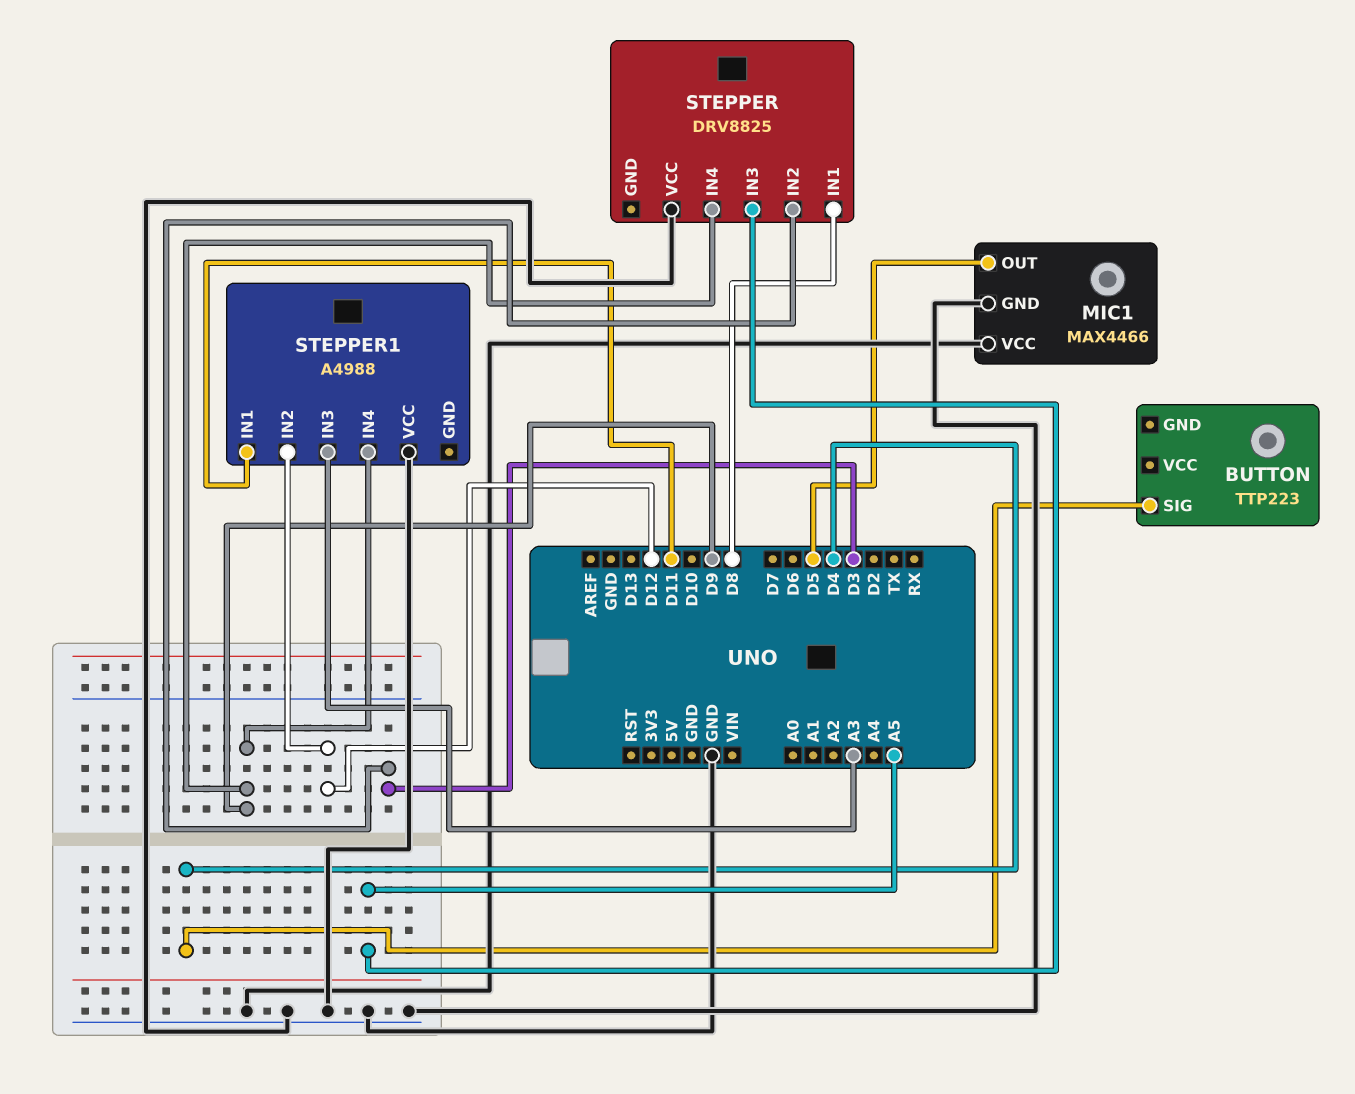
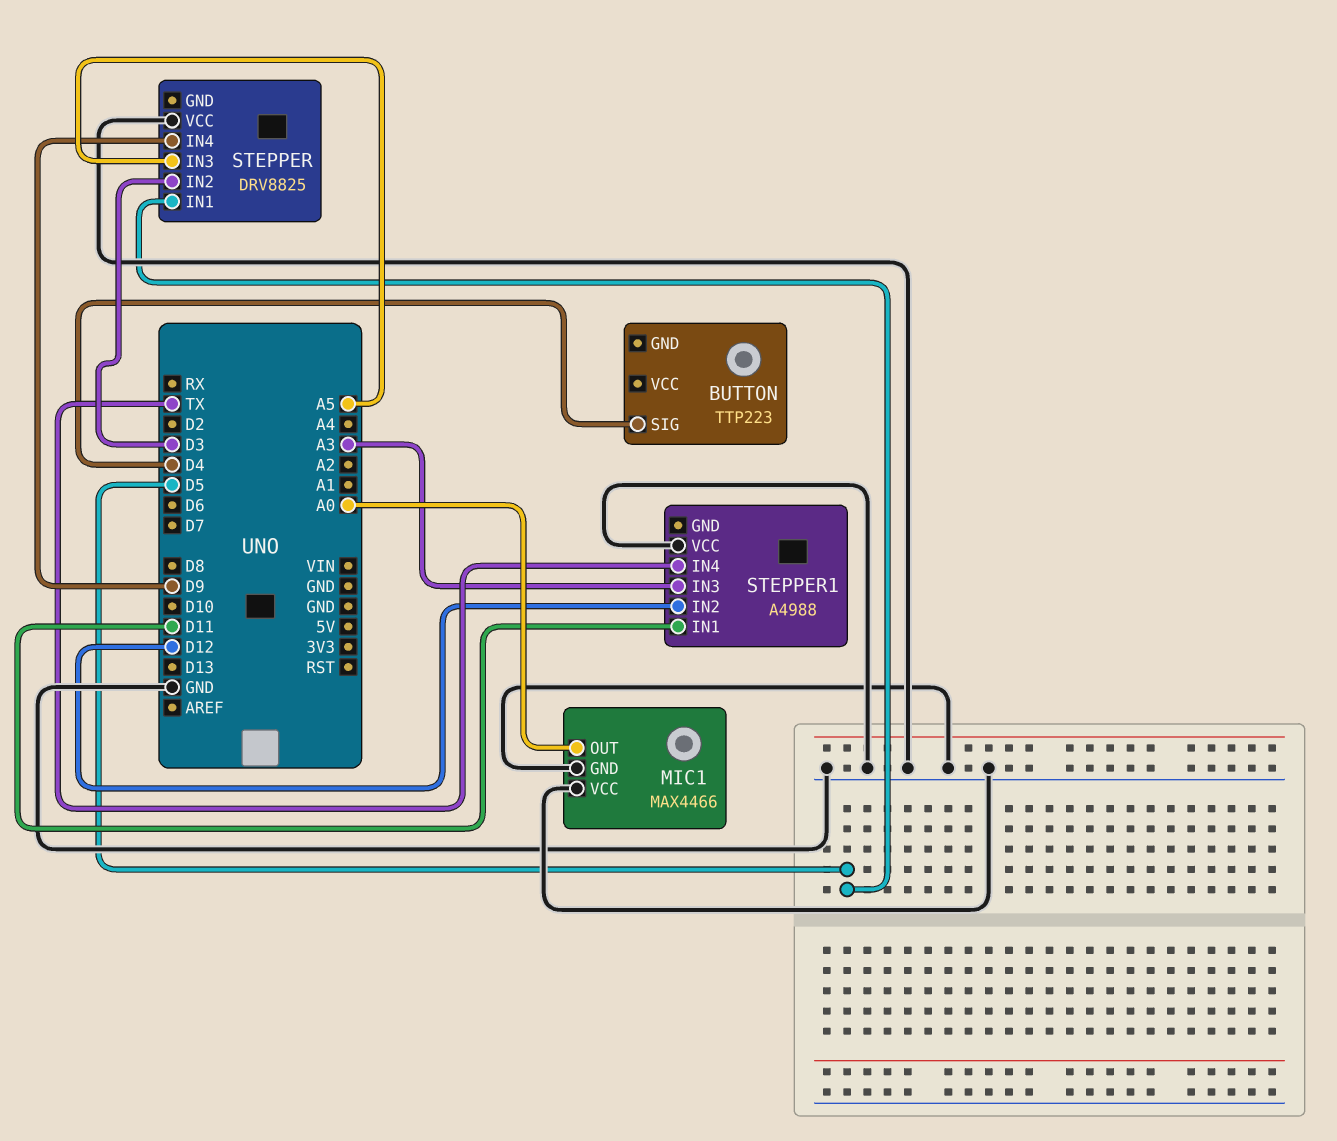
MIC1 pin OUT: D5 -> A0
STEPPER pin IN1: D8 -> D5
STEPPER1 pin IN4: D9 -> TX

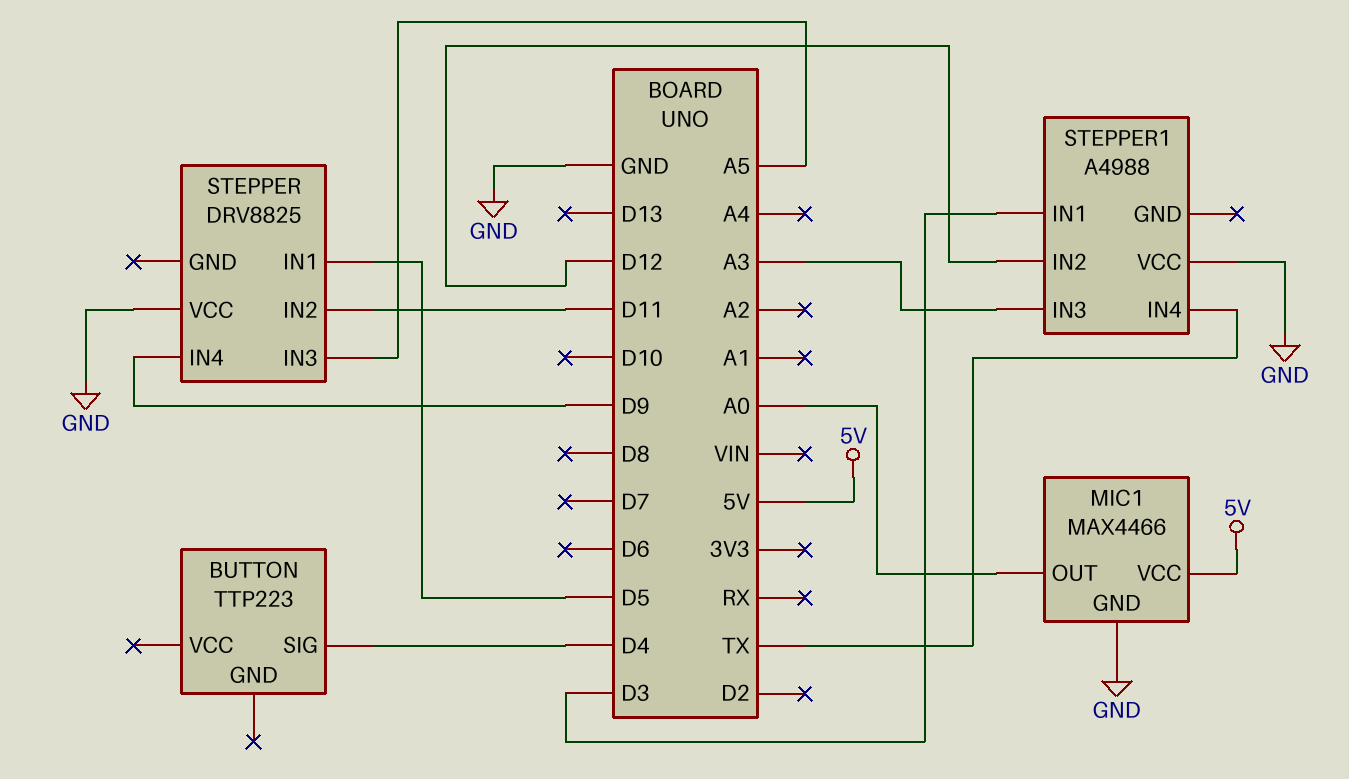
MIC1 pin VCC: GND -> 5V
STEPPER pin IN2: D3 -> D11
STEPPER1 pin IN1: D11 -> D3

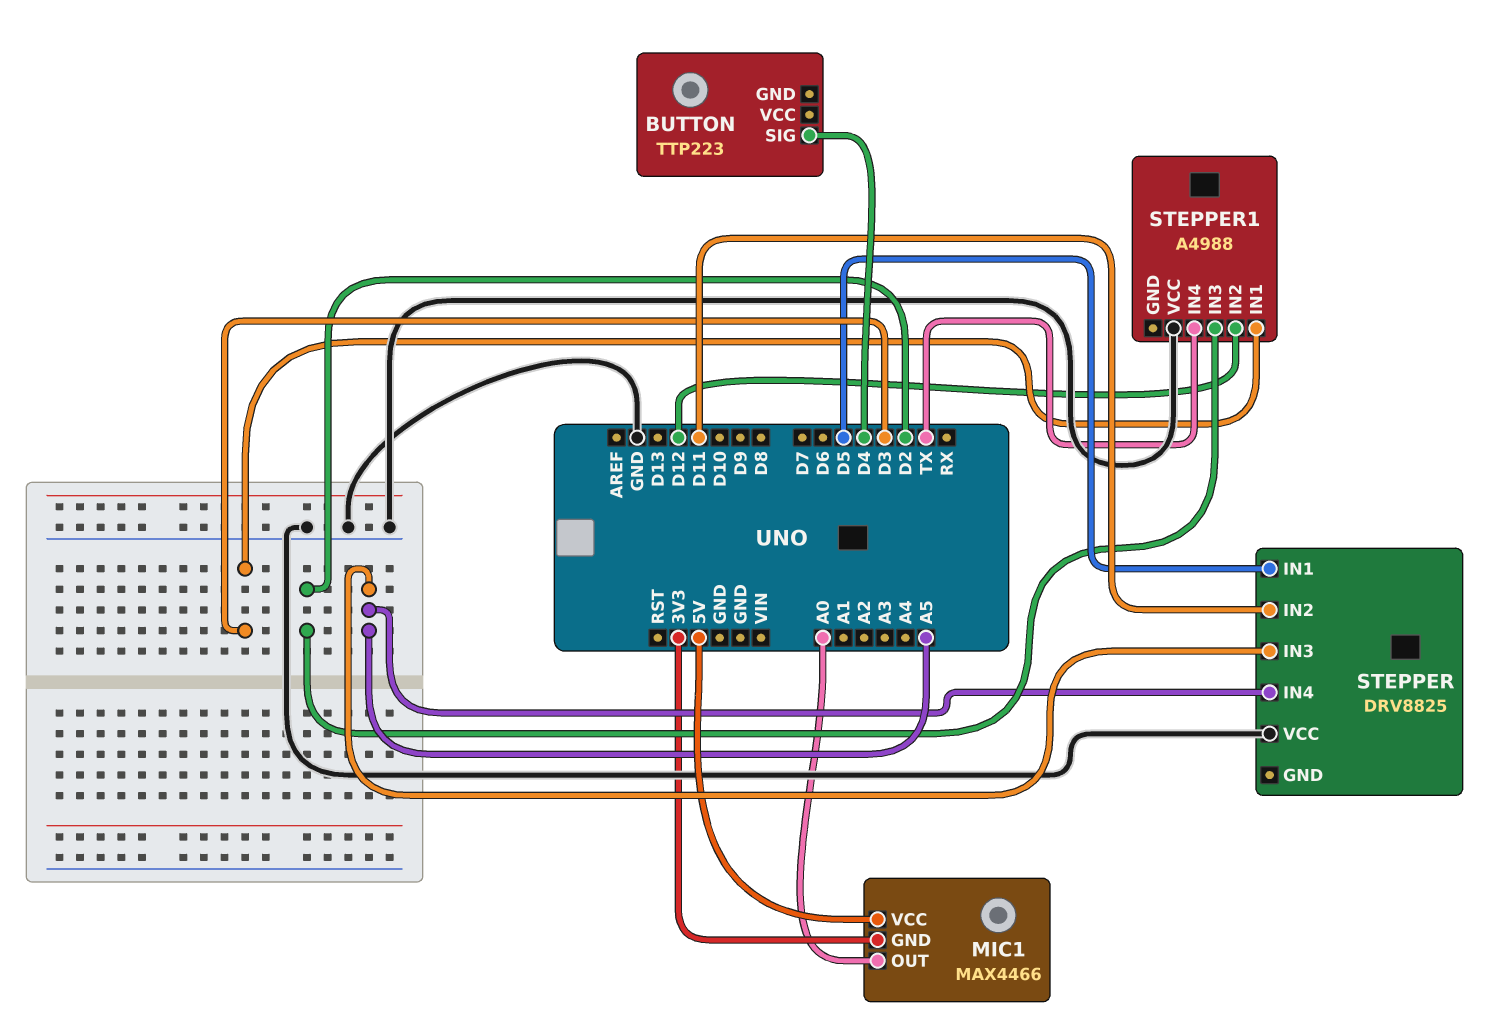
MIC1 pin GND: GND -> 3V3
STEPPER pin IN4: D9 -> A5
STEPPER1 pin IN3: A3 -> D2

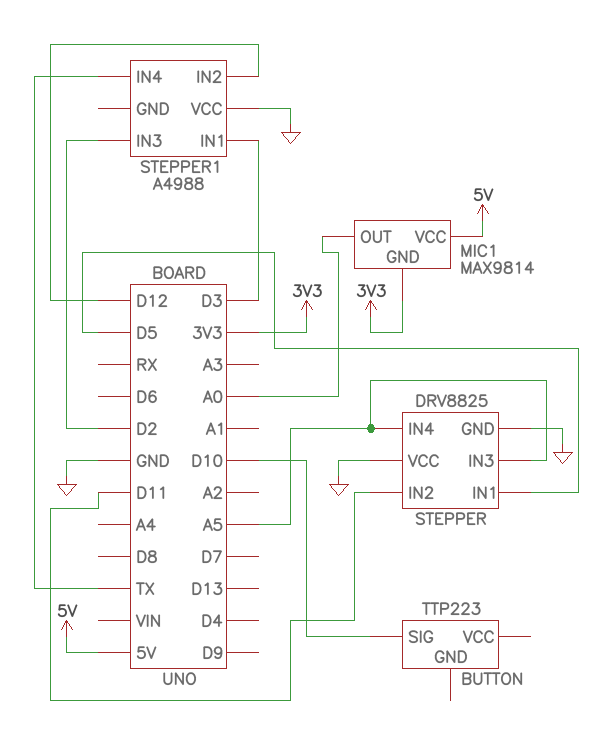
BUTTON pin SIG: D4 -> D10
MIC1: MAX4466 -> MAX9814
STEPPER pin GND: none -> GND

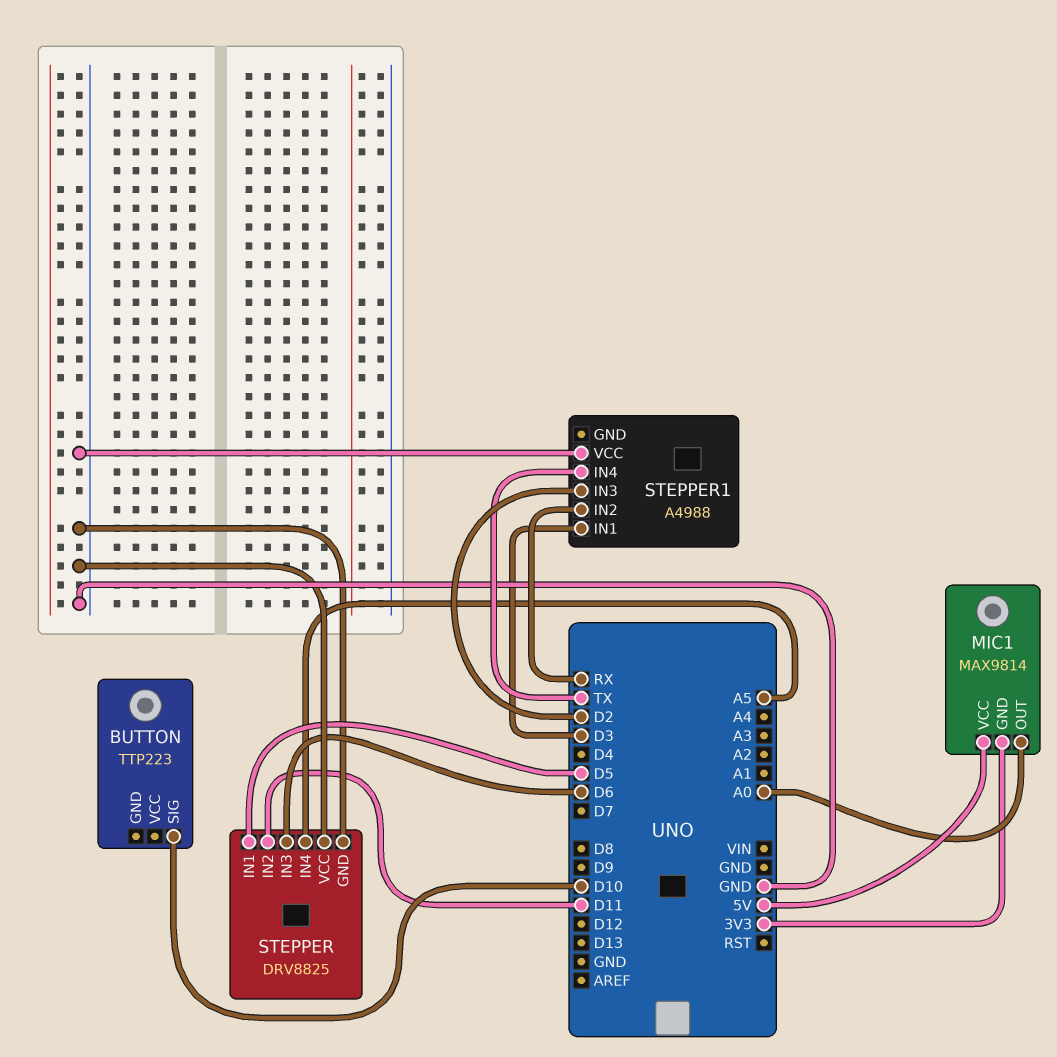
STEPPER pin IN3: A5 -> D6
STEPPER1 pin IN2: D12 -> RX

